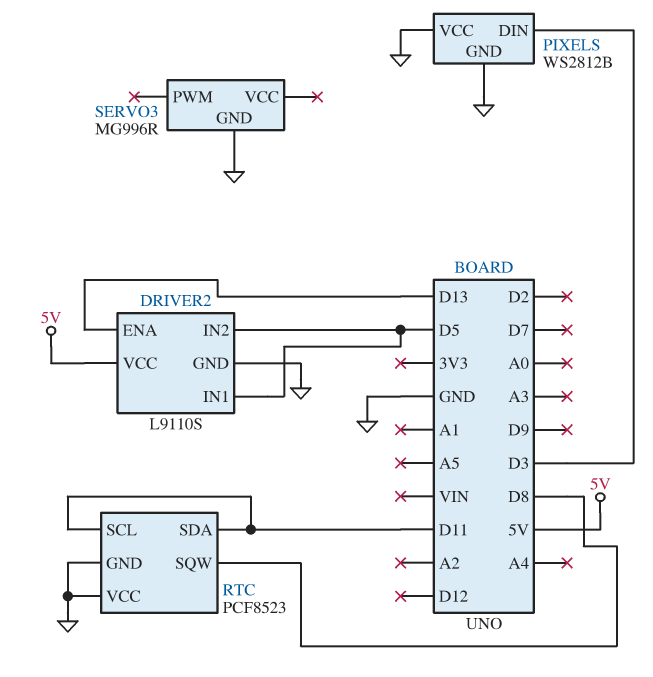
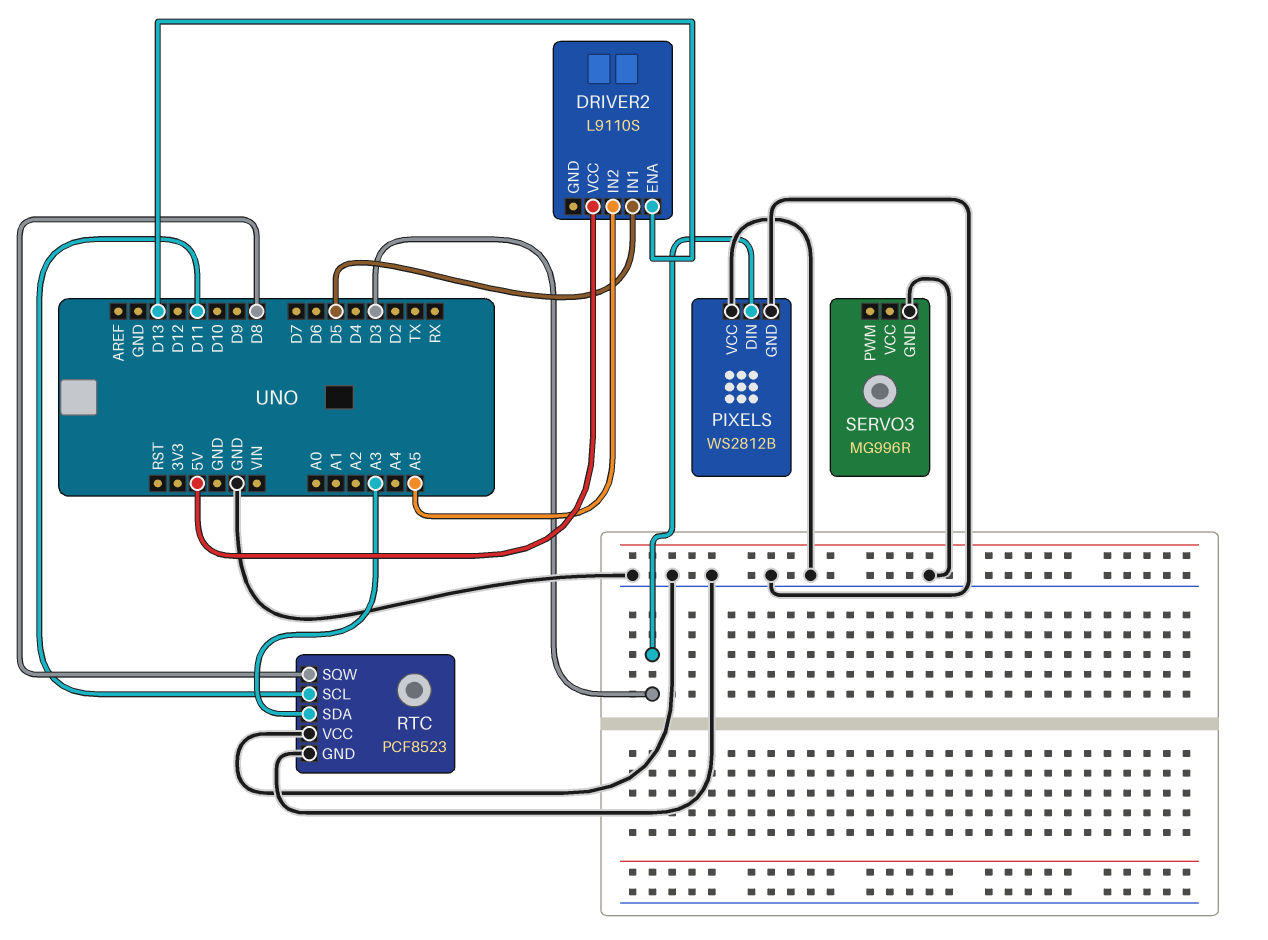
DRIVER2 pin GND: GND -> none
DRIVER2 pin IN2: D5 -> A5
RTC pin SDA: D11 -> A3

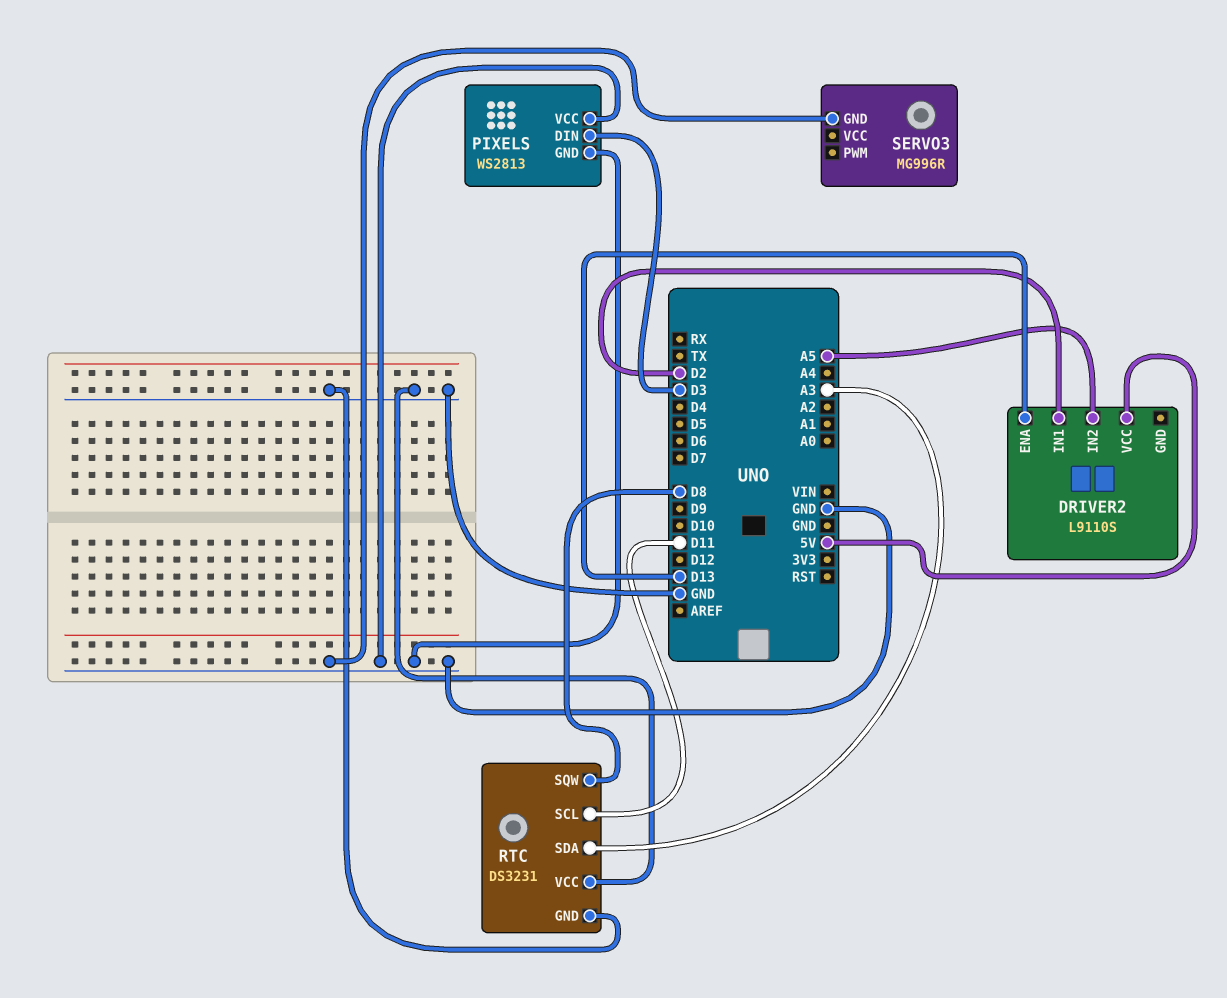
DRIVER2 pin IN1: D5 -> D2
PIXELS: WS2812B -> WS2813
RTC: PCF8523 -> DS3231

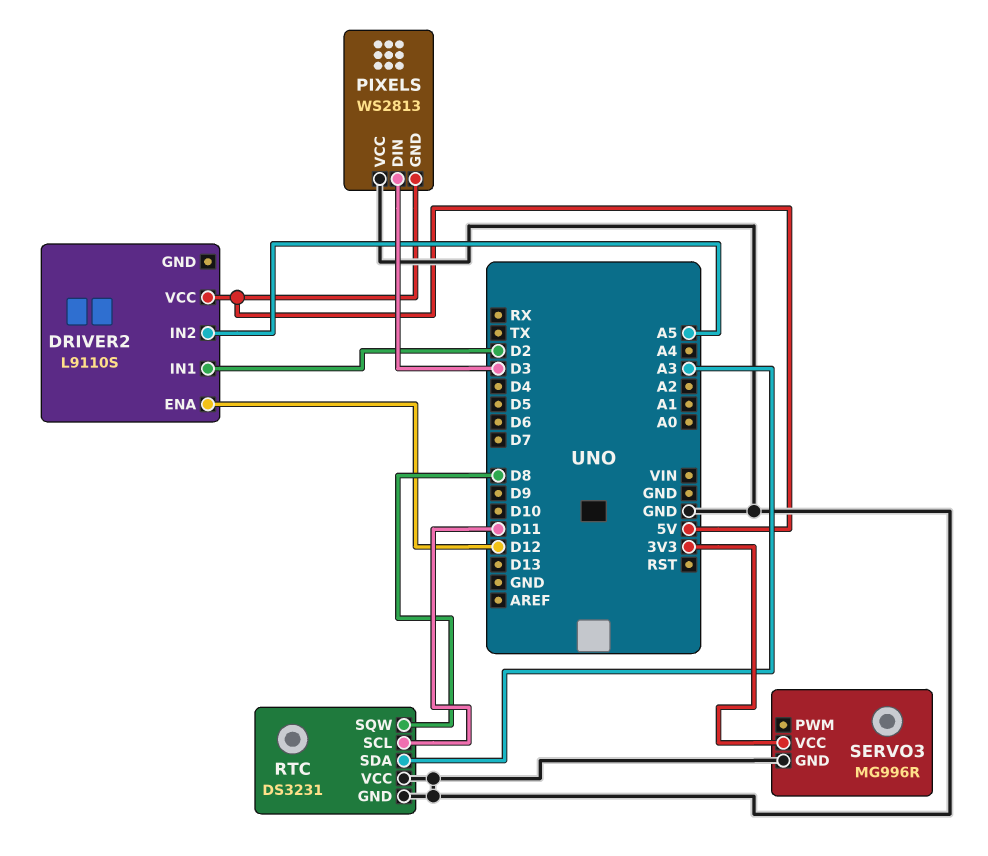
DRIVER2 pin ENA: D13 -> D12
PIXELS pin GND: GND -> 5V
SERVO3 pin VCC: none -> 3V3

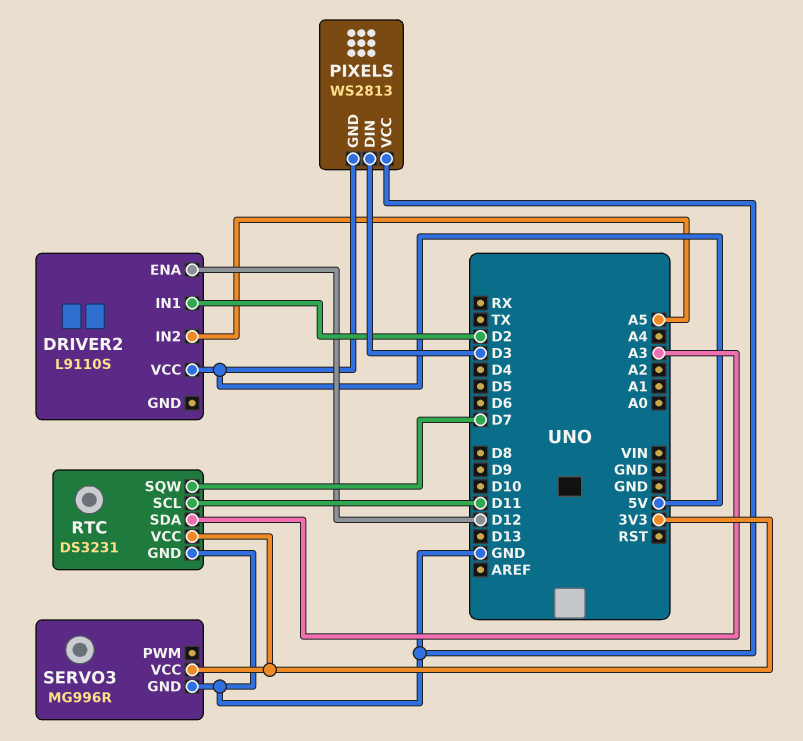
RTC pin SQW: D8 -> D7
RTC pin VCC: GND -> 3V3

